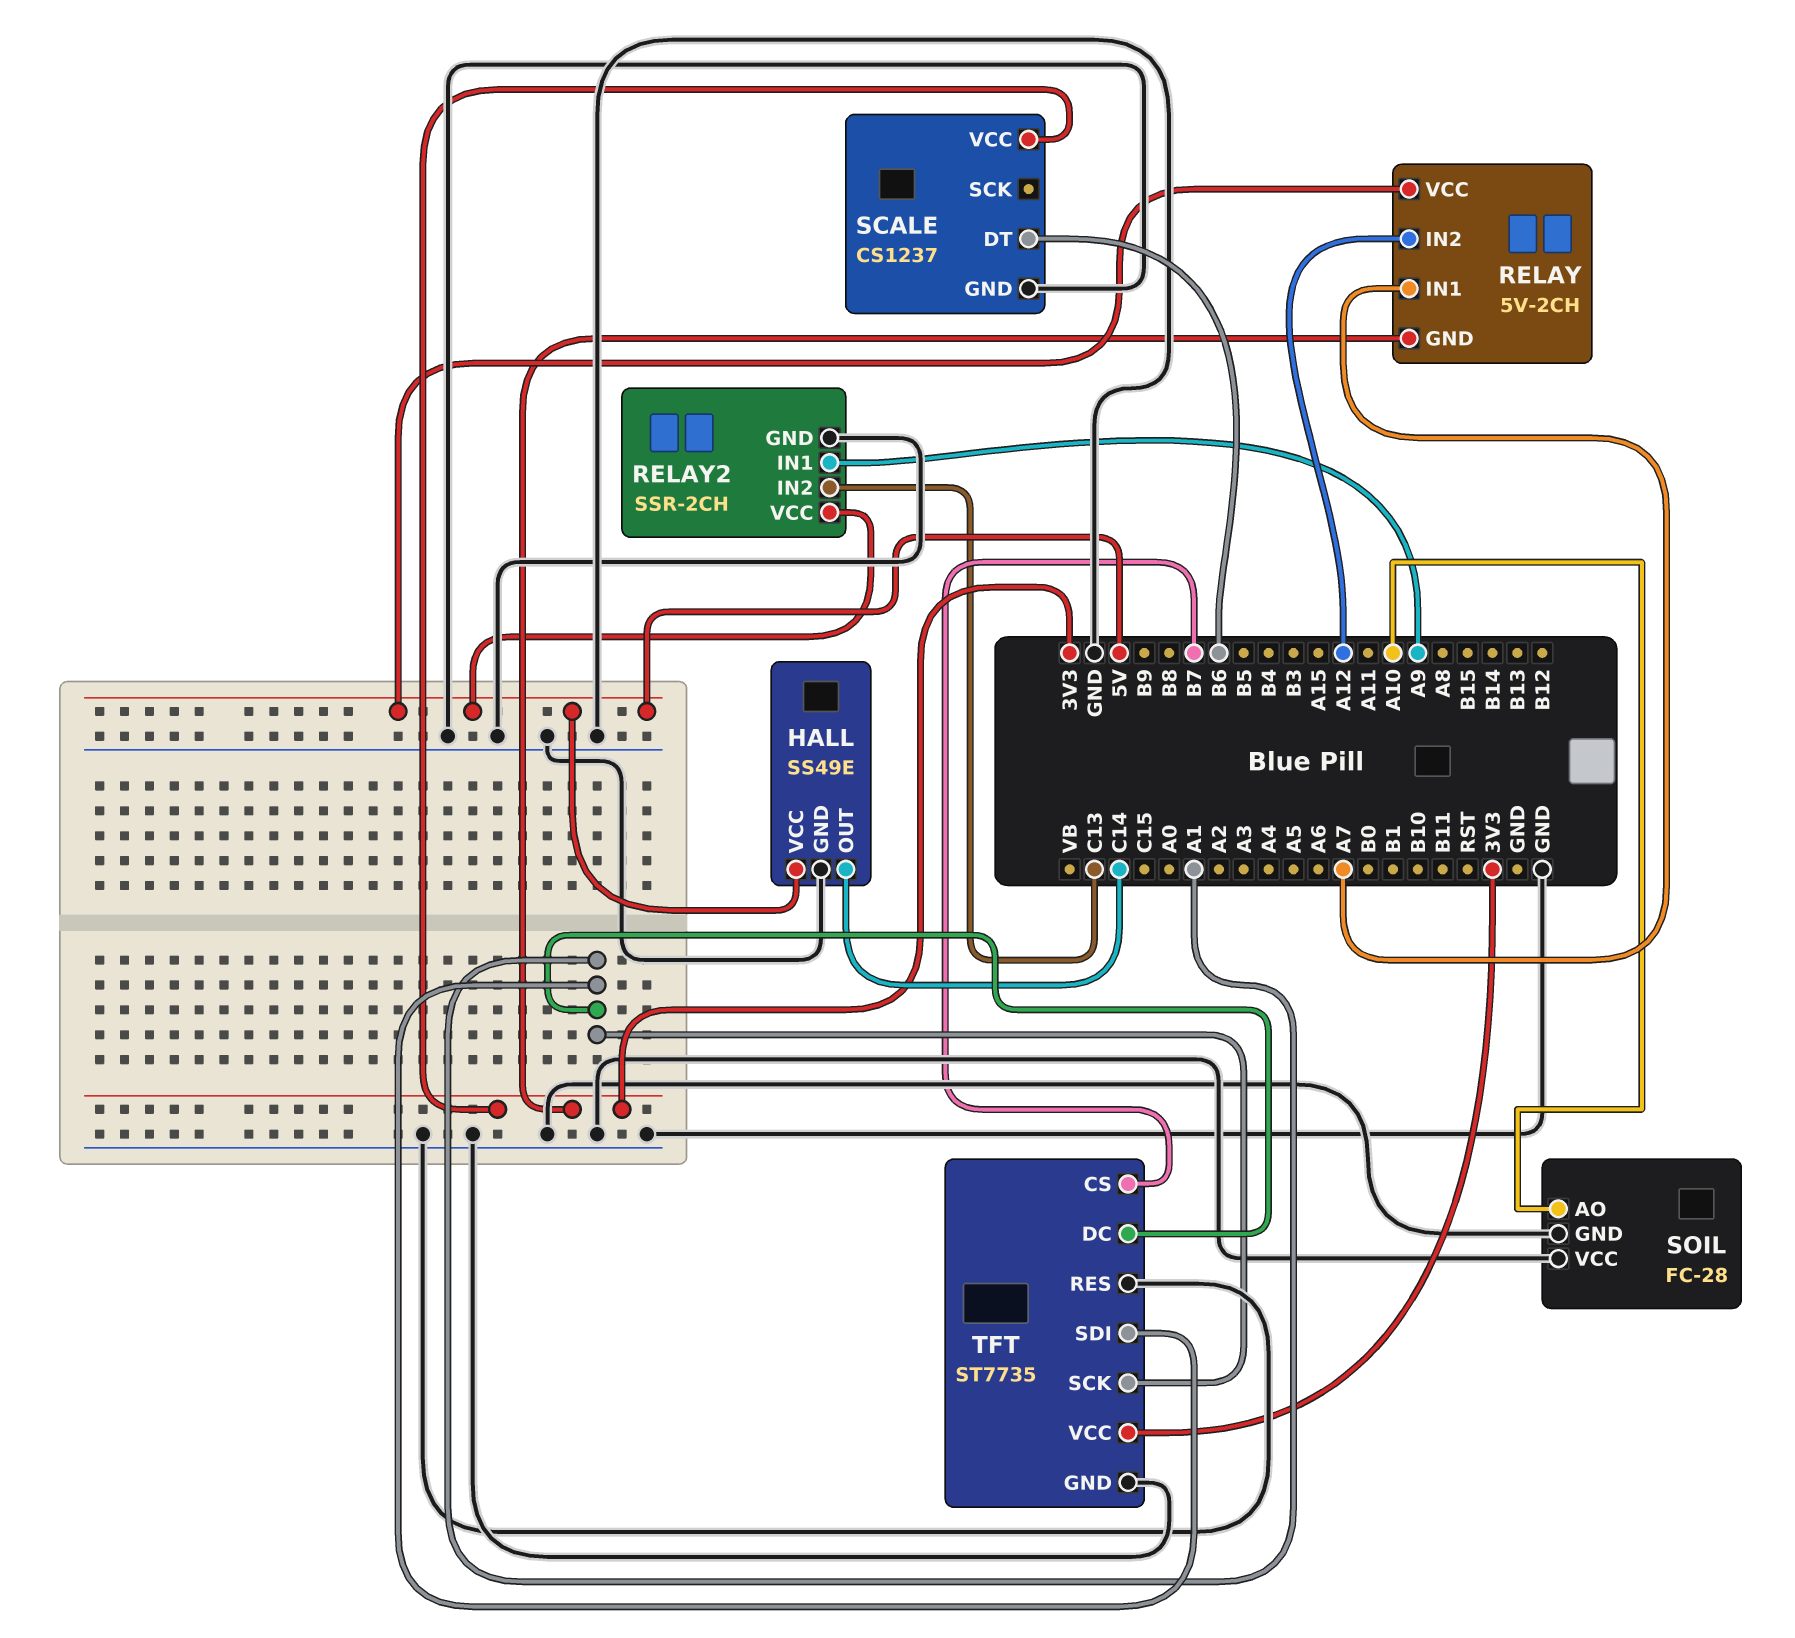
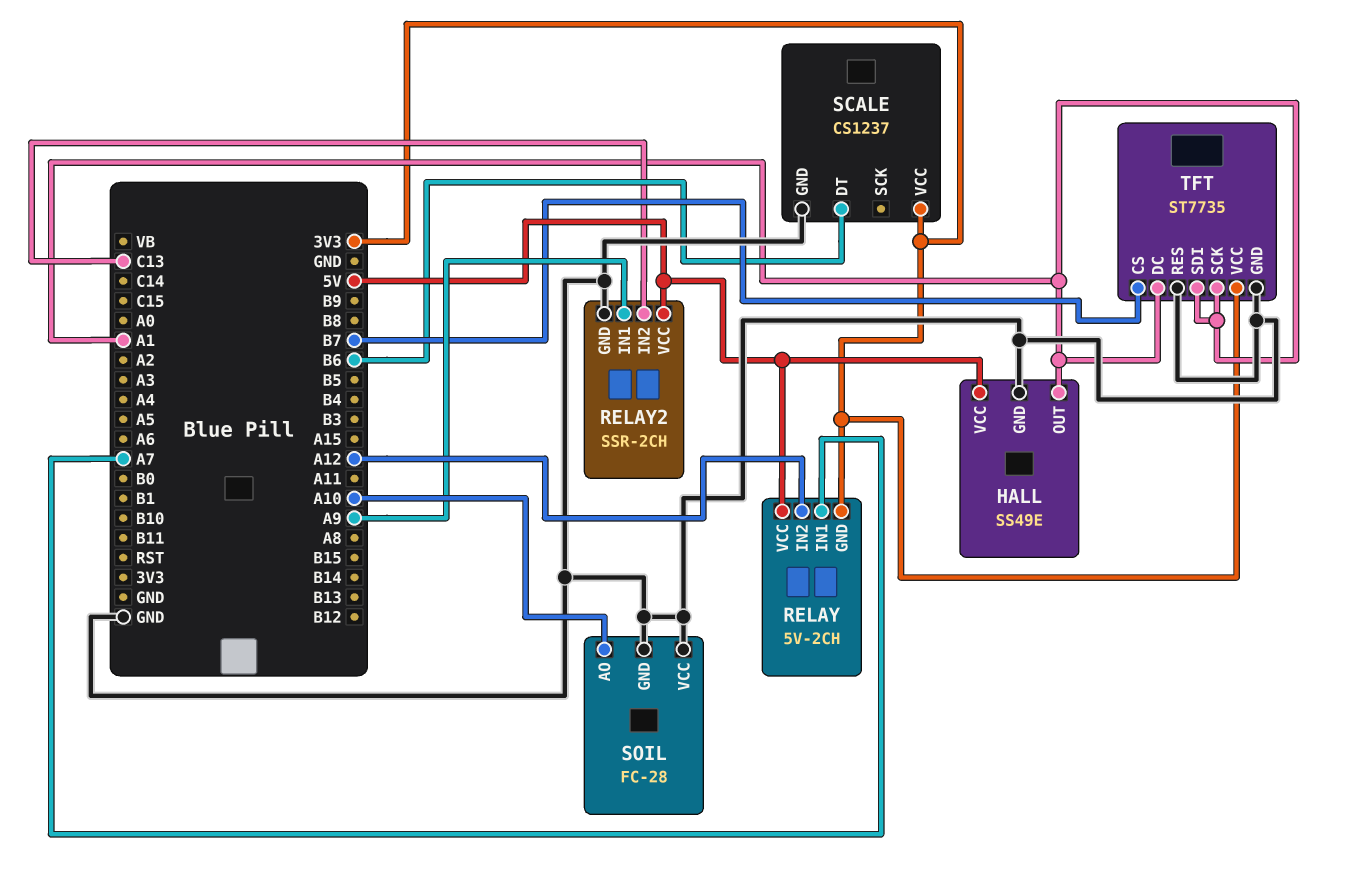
HALL pin OUT: C14 -> A1

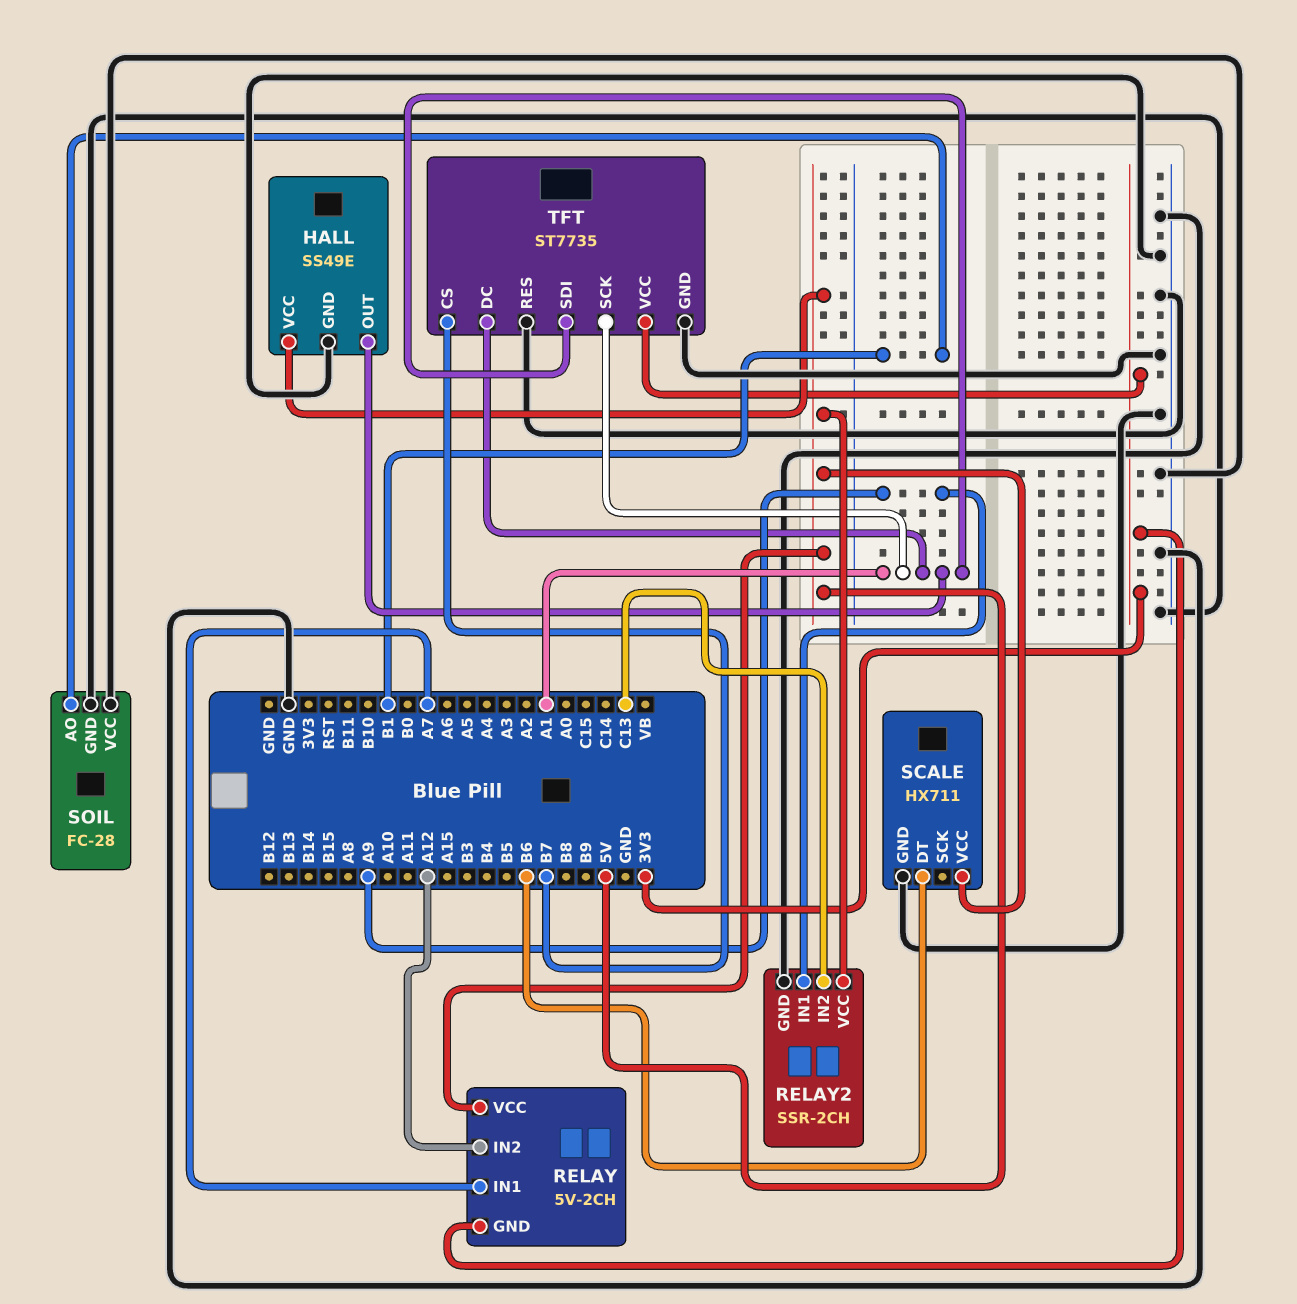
SCALE: CS1237 -> HX711
SCALE pin VCC: 3V3 -> 5V
SOIL pin AO: A10 -> B1

